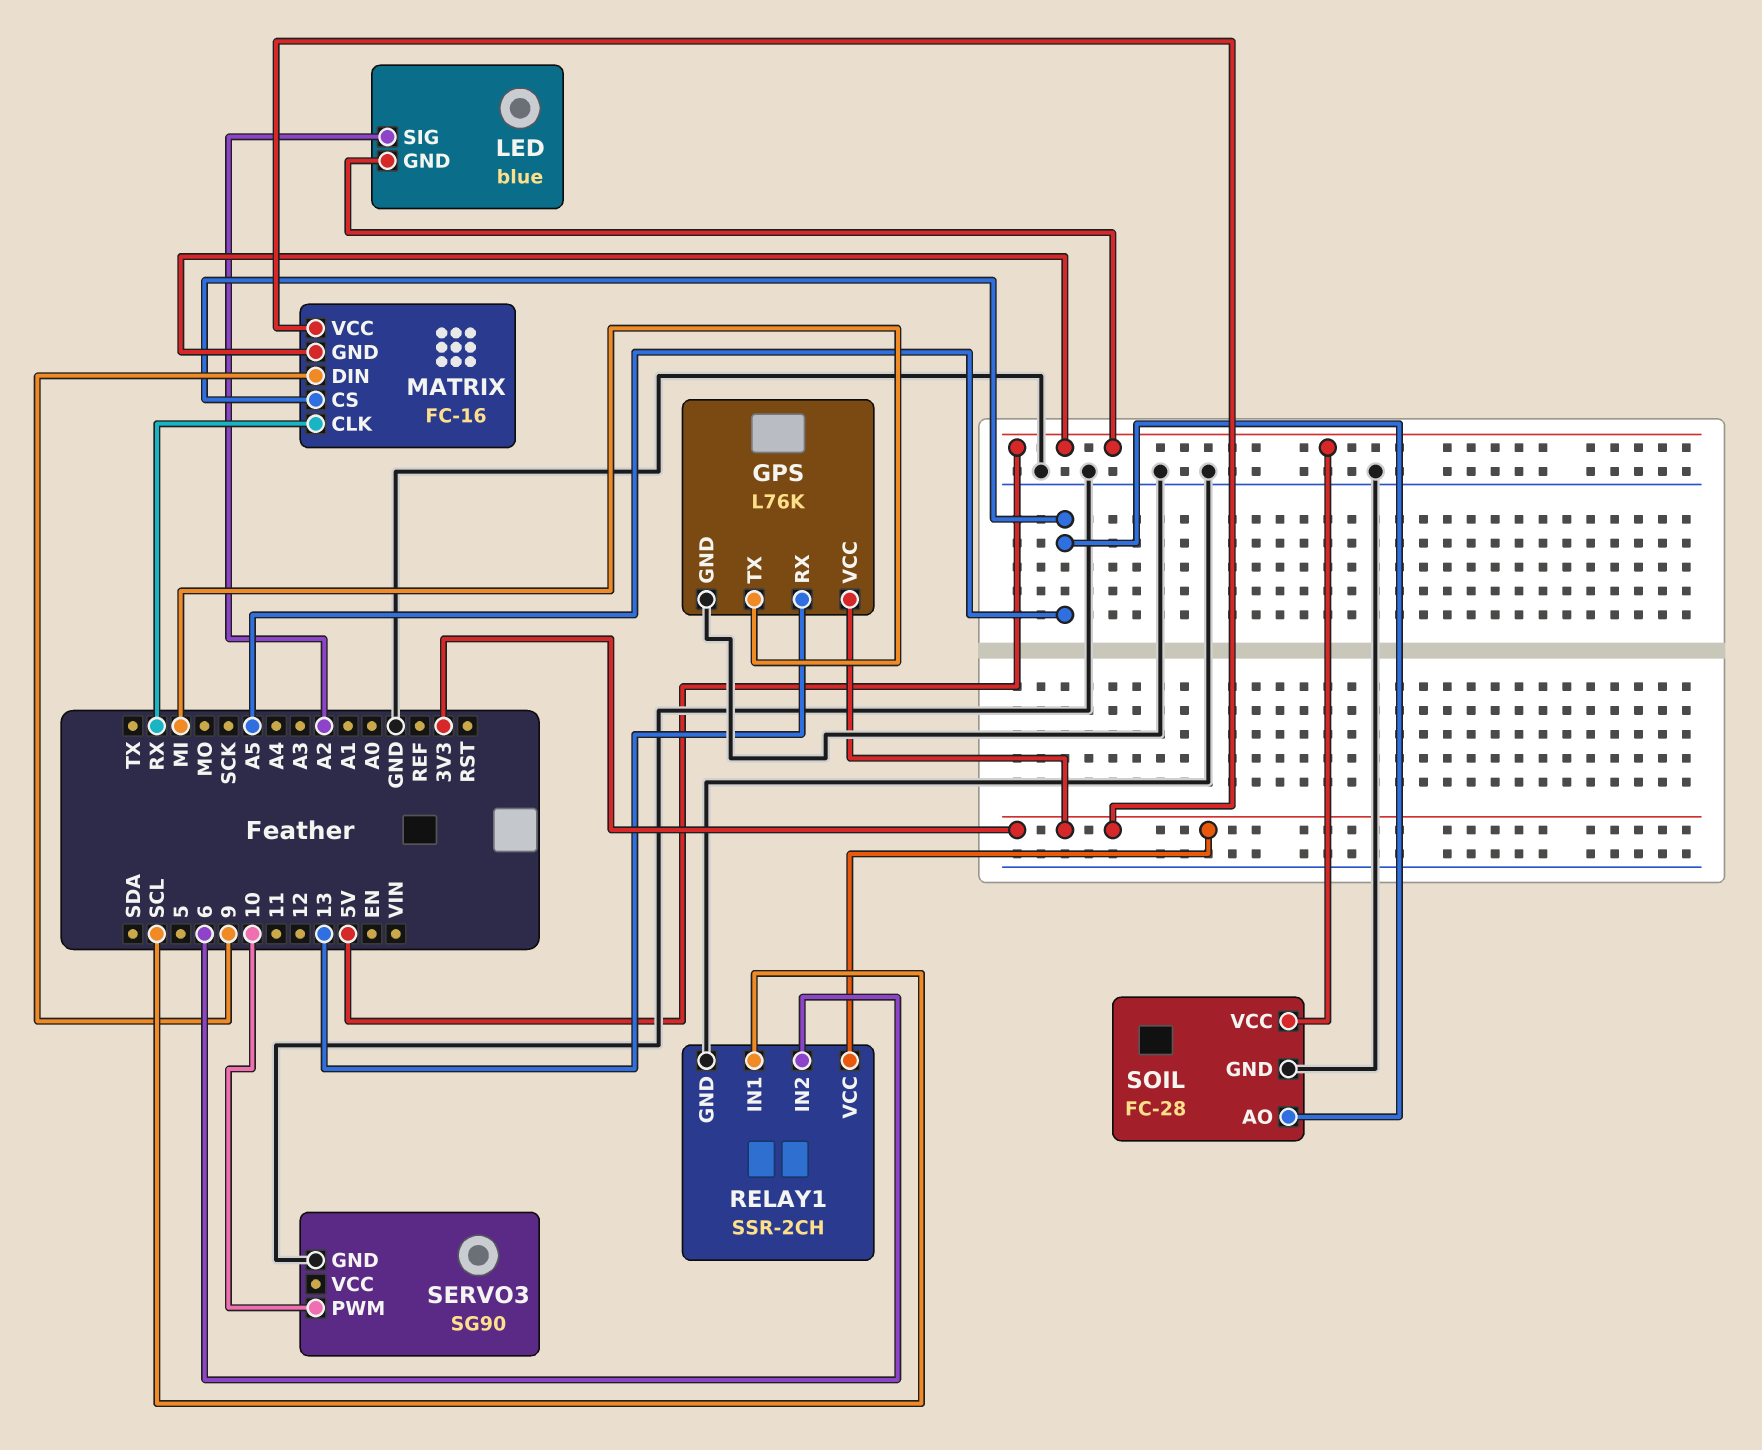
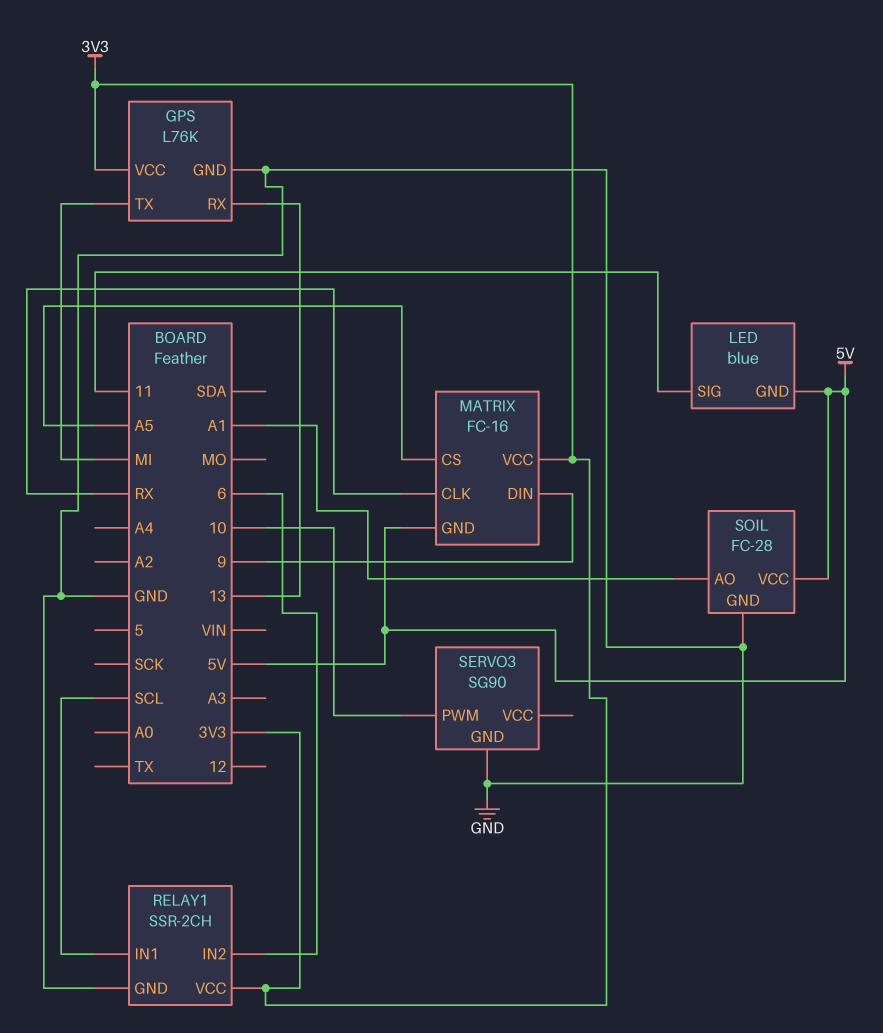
LED pin SIG: A2 -> 11
SOIL pin AO: A5 -> A1

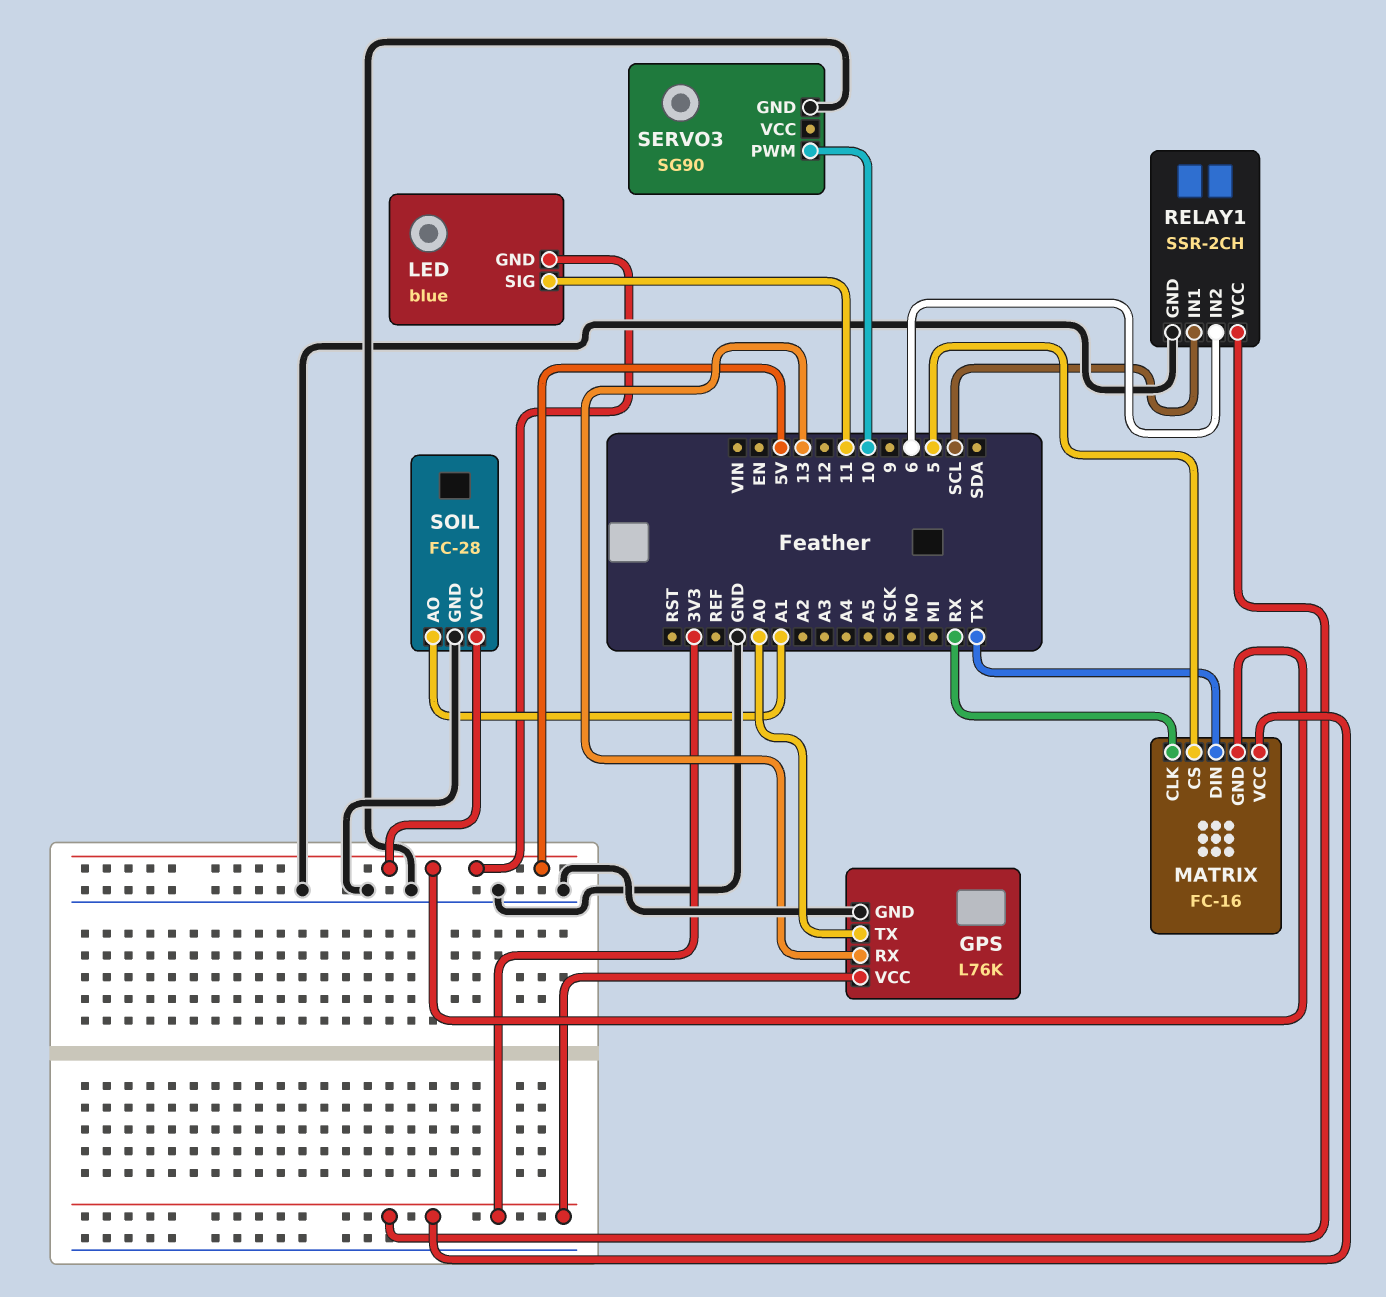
GPS pin TX: MI -> A0
MATRIX pin CS: A5 -> 5
MATRIX pin DIN: 9 -> TX

